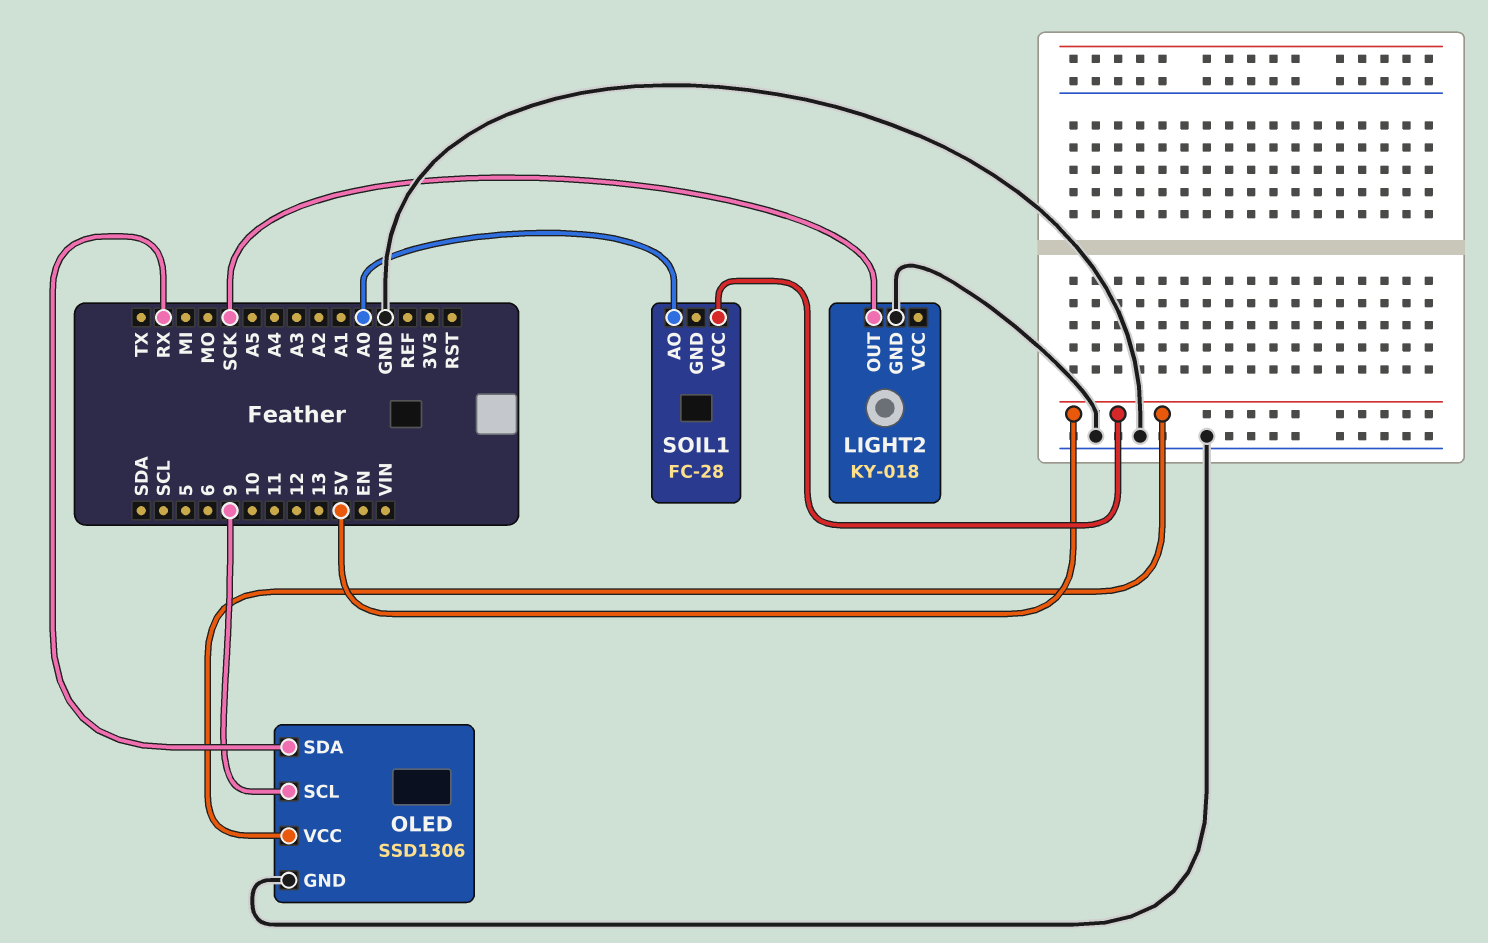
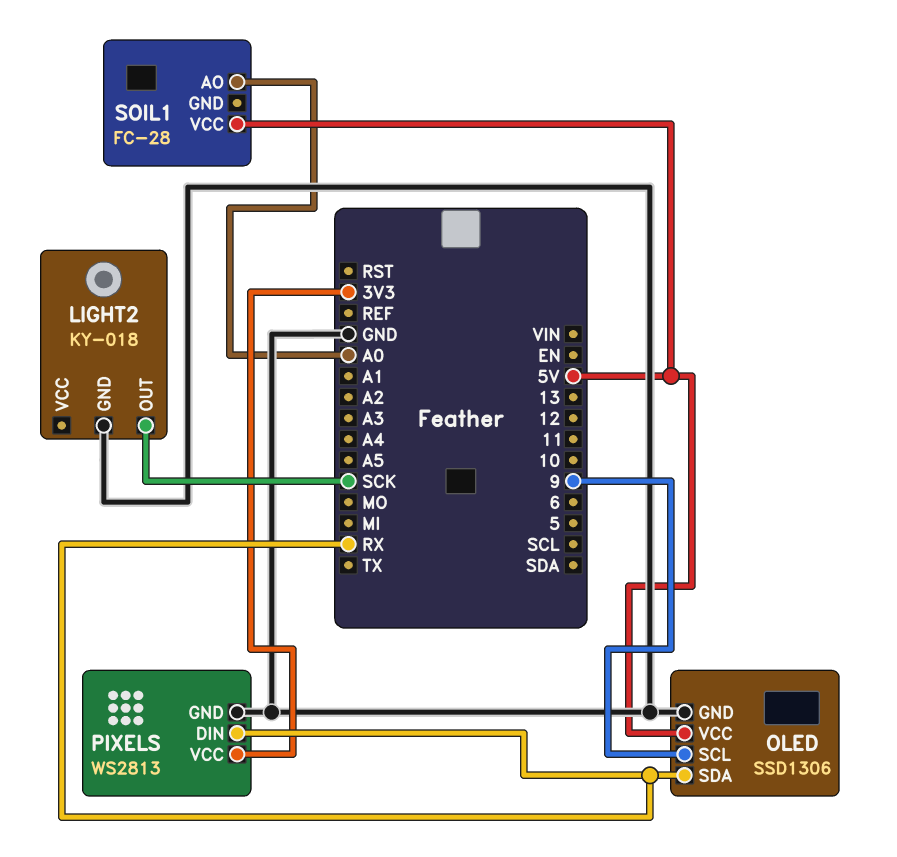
PIXELS: none -> WS2813
PIXELS pin DIN: none -> RX
PIXELS pin GND: none -> GND
PIXELS pin VCC: none -> 3V3

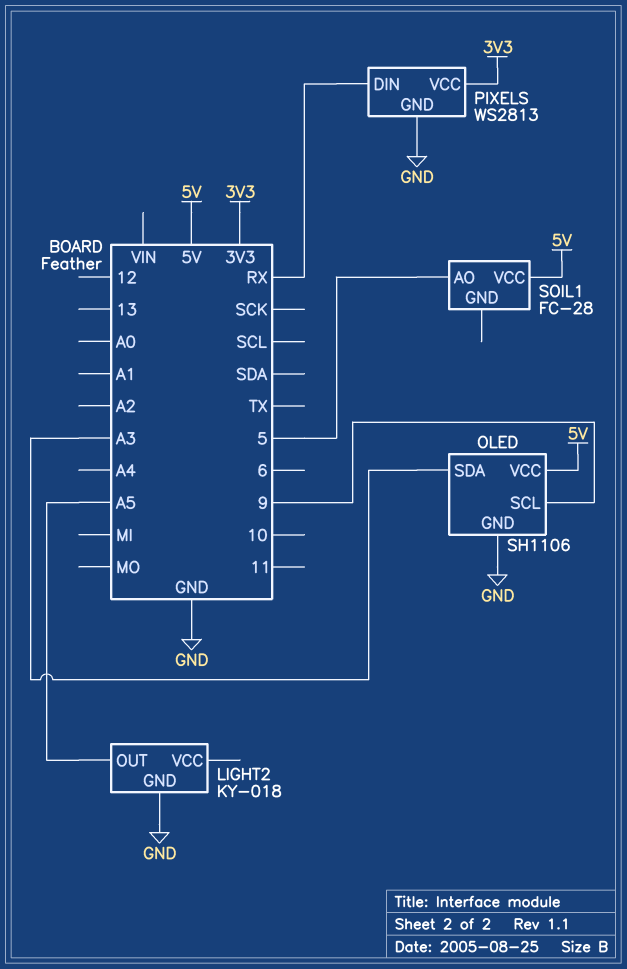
LIGHT2 pin OUT: SCK -> A5
OLED: SSD1306 -> SH1106
OLED pin SDA: RX -> A3
SOIL1 pin AO: A0 -> 5

